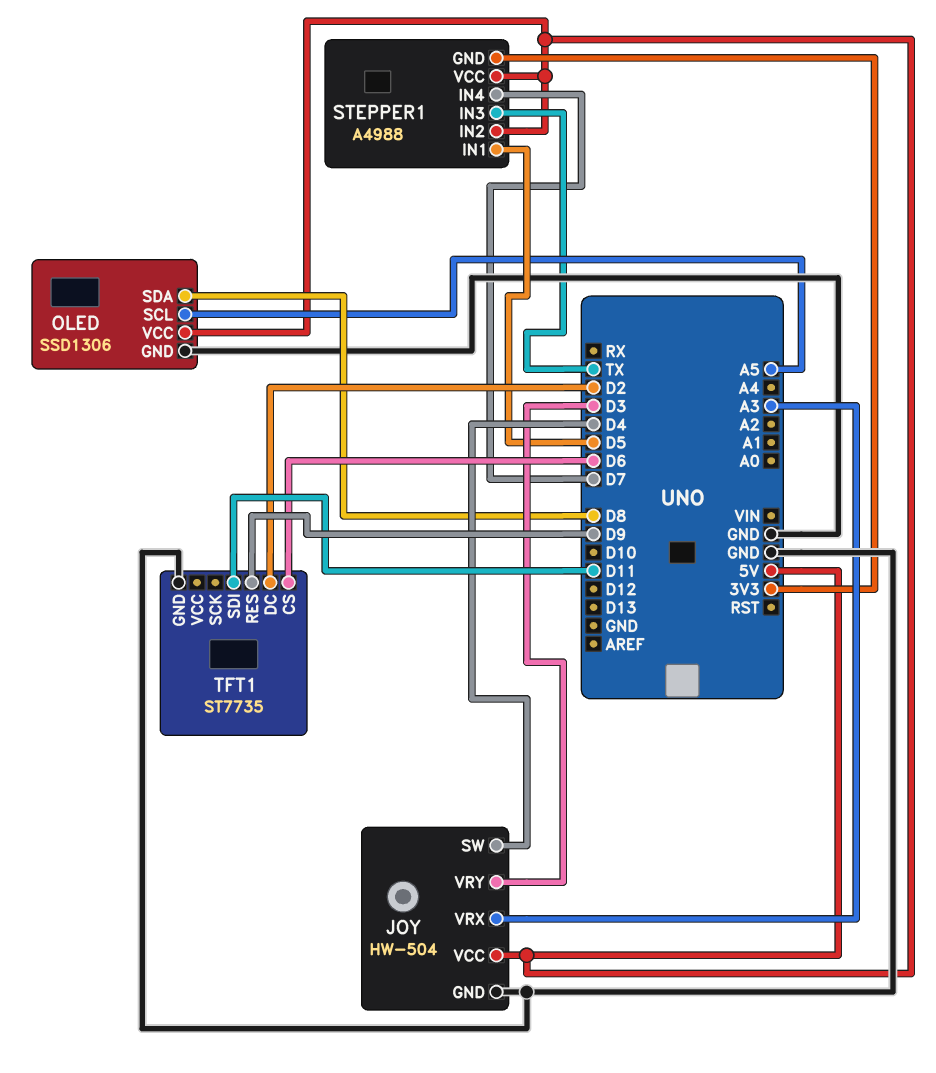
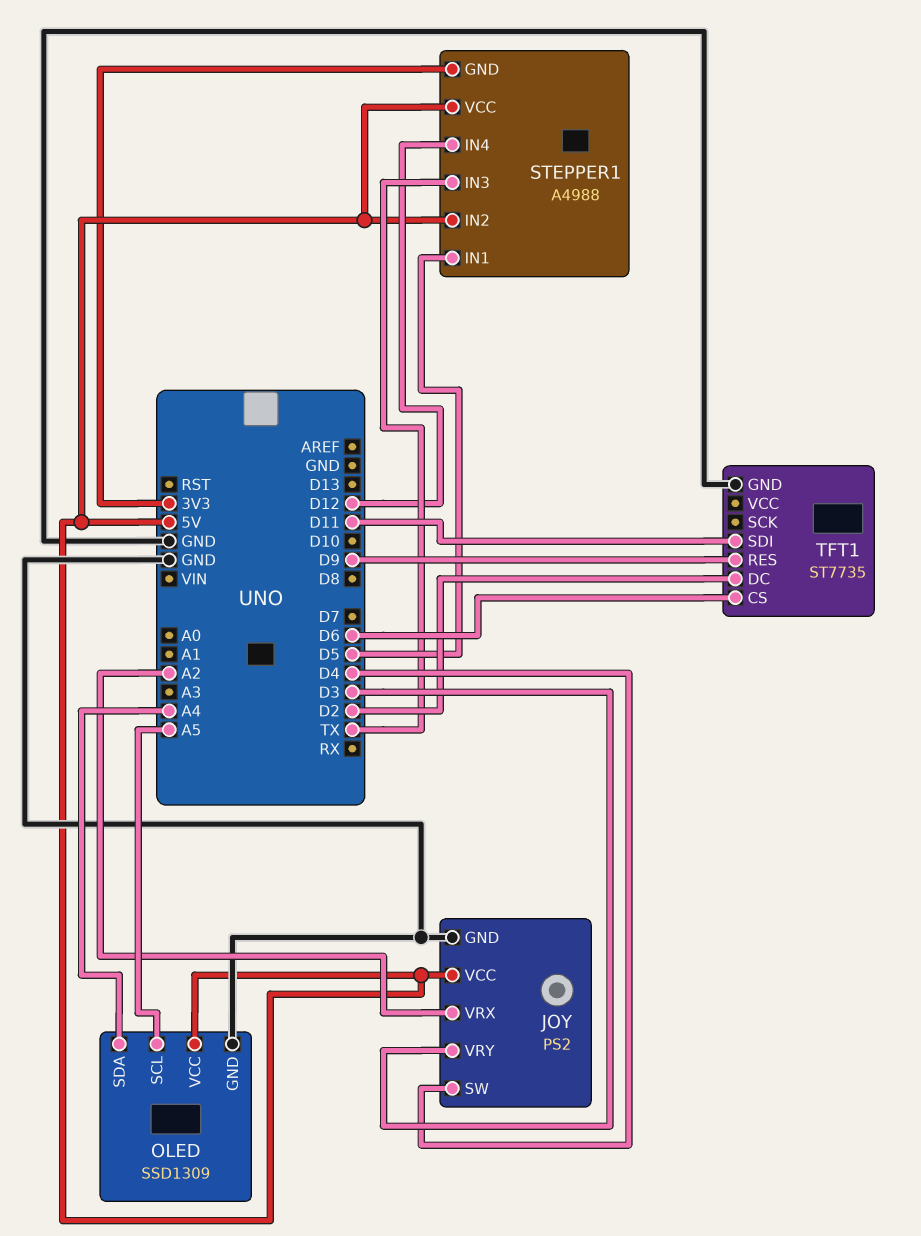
JOY: HW-504 -> PS2
JOY pin VRX: A3 -> A2
OLED: SSD1306 -> SSD1309
OLED pin SDA: D8 -> A4
STEPPER1 pin IN4: D7 -> D12

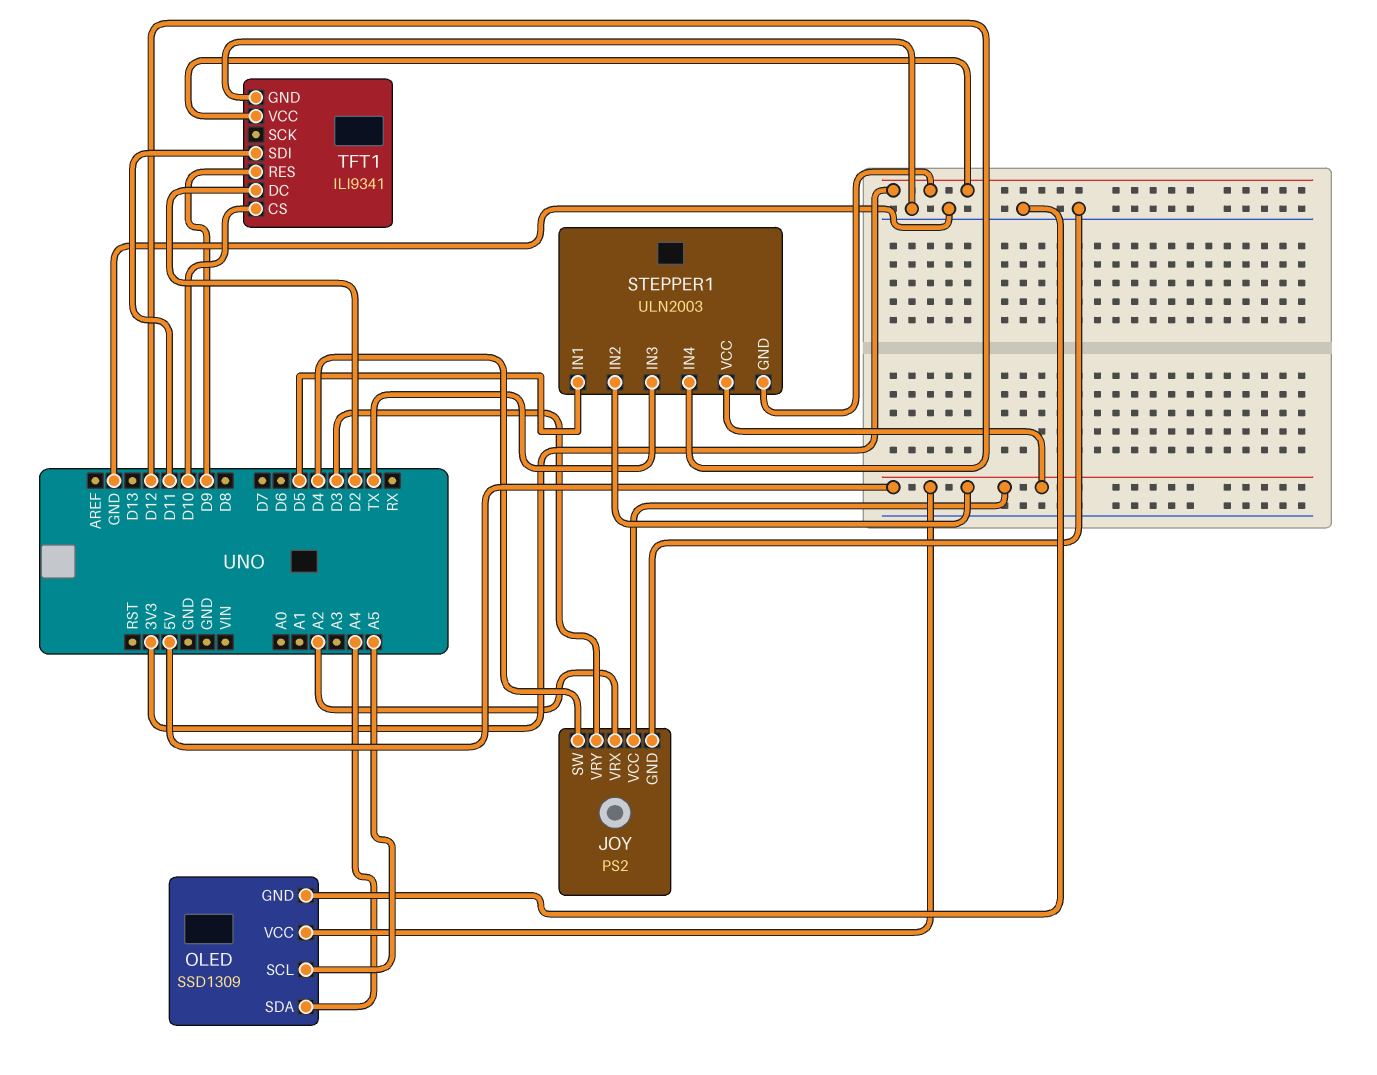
STEPPER1: A4988 -> ULN2003
TFT1: ST7735 -> ILI9341
TFT1 pin CS: D6 -> D10
TFT1 pin VCC: none -> 3V3

